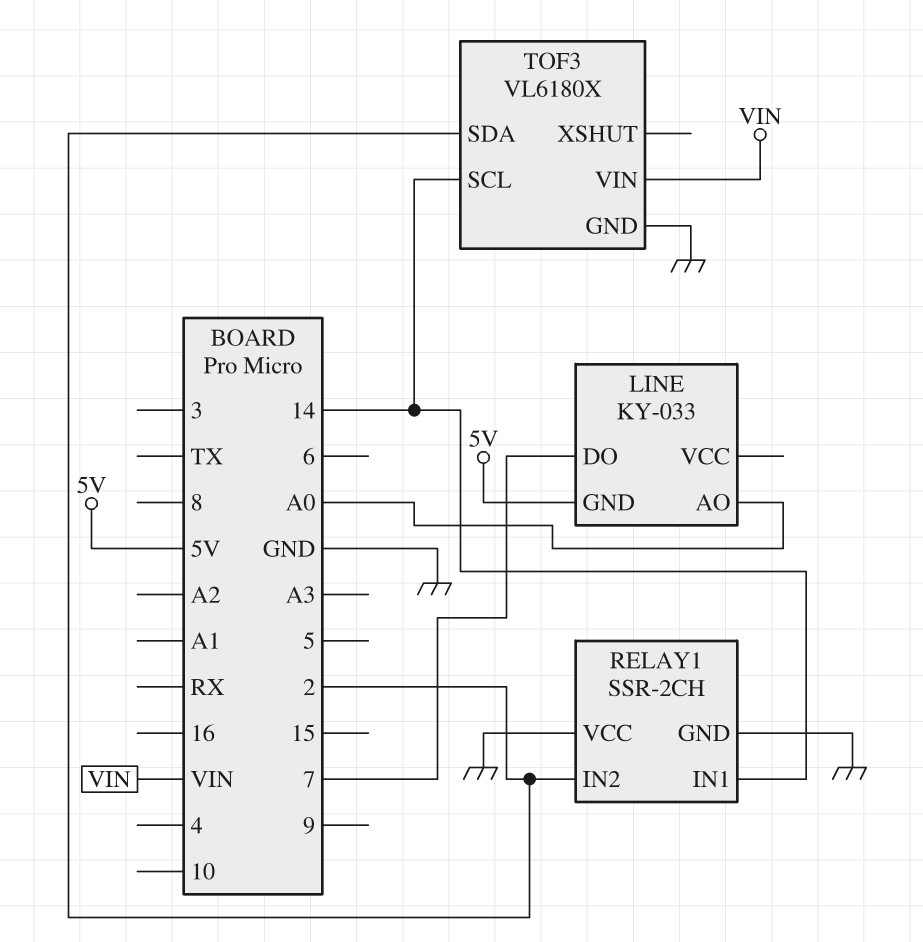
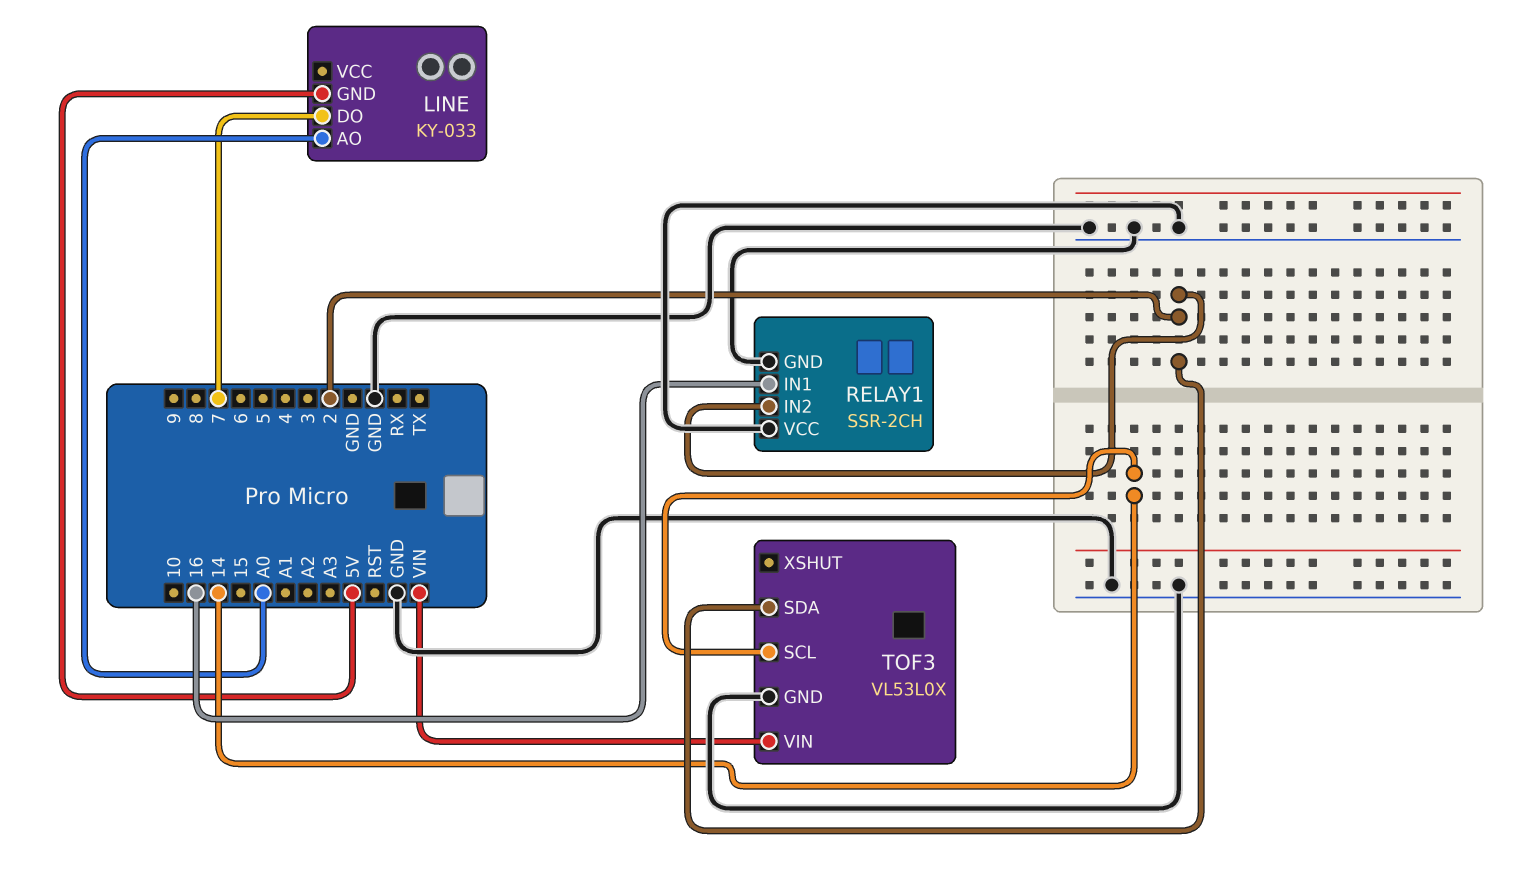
RELAY1 pin IN1: 14 -> 16
TOF3: VL6180X -> VL53L0X

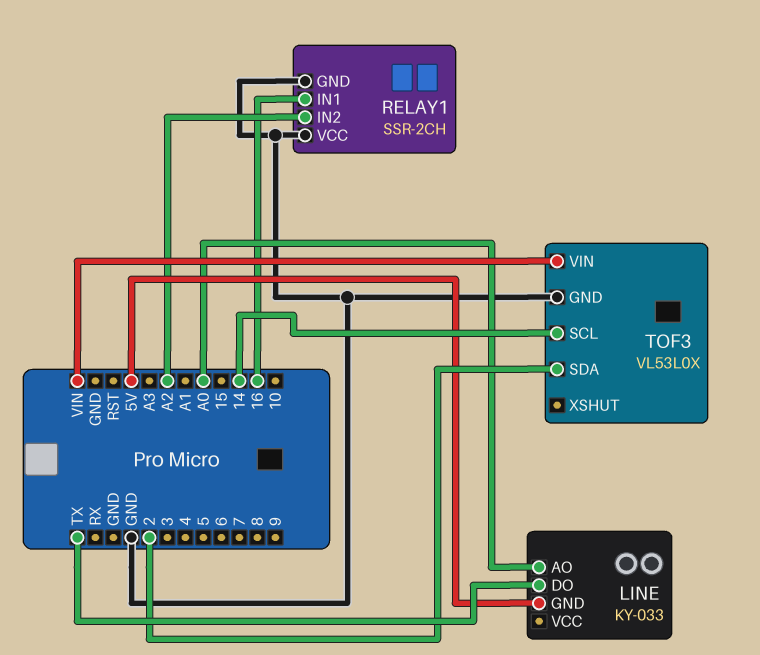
LINE pin DO: 7 -> TX
RELAY1 pin IN2: 2 -> A2

